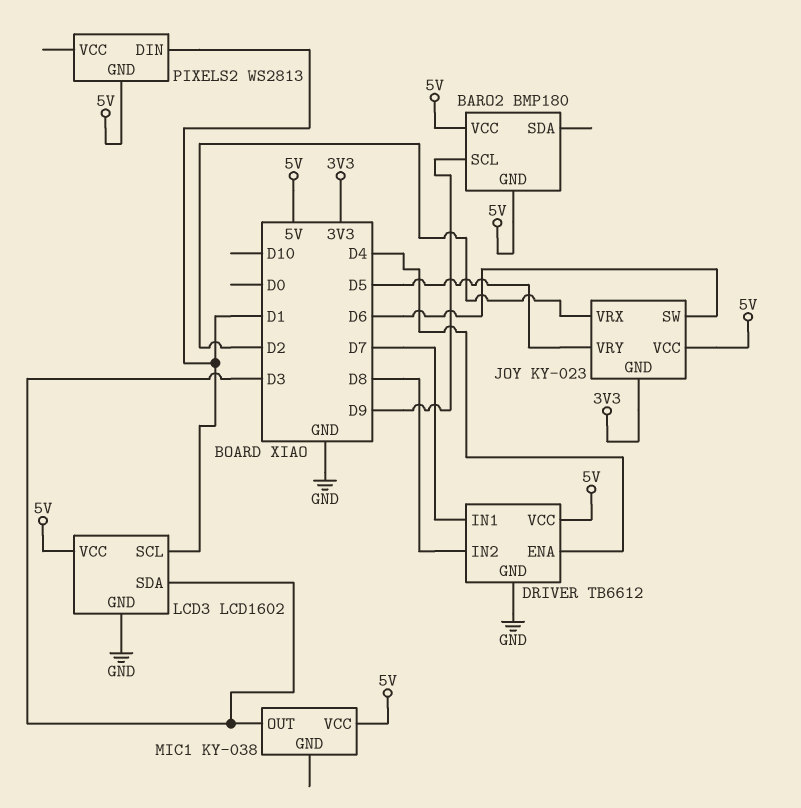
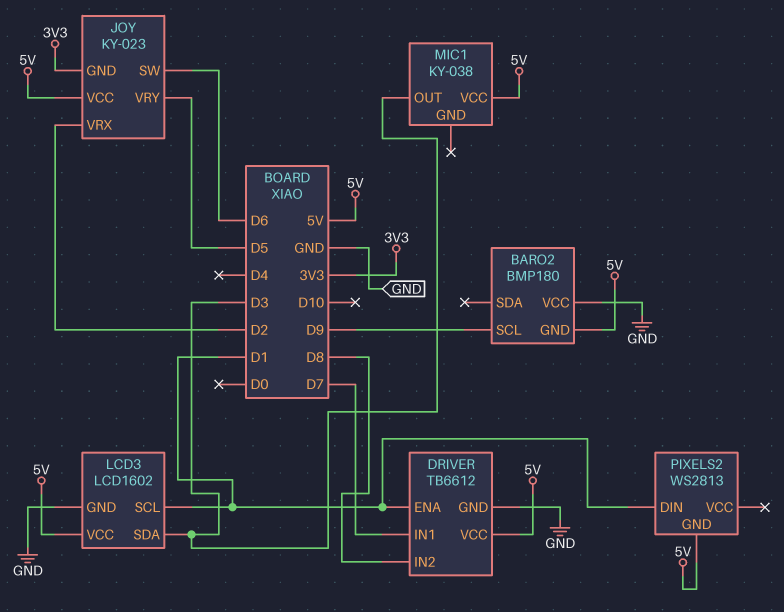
BARO2 pin VCC: 5V -> GND
DRIVER pin ENA: D4 -> D1

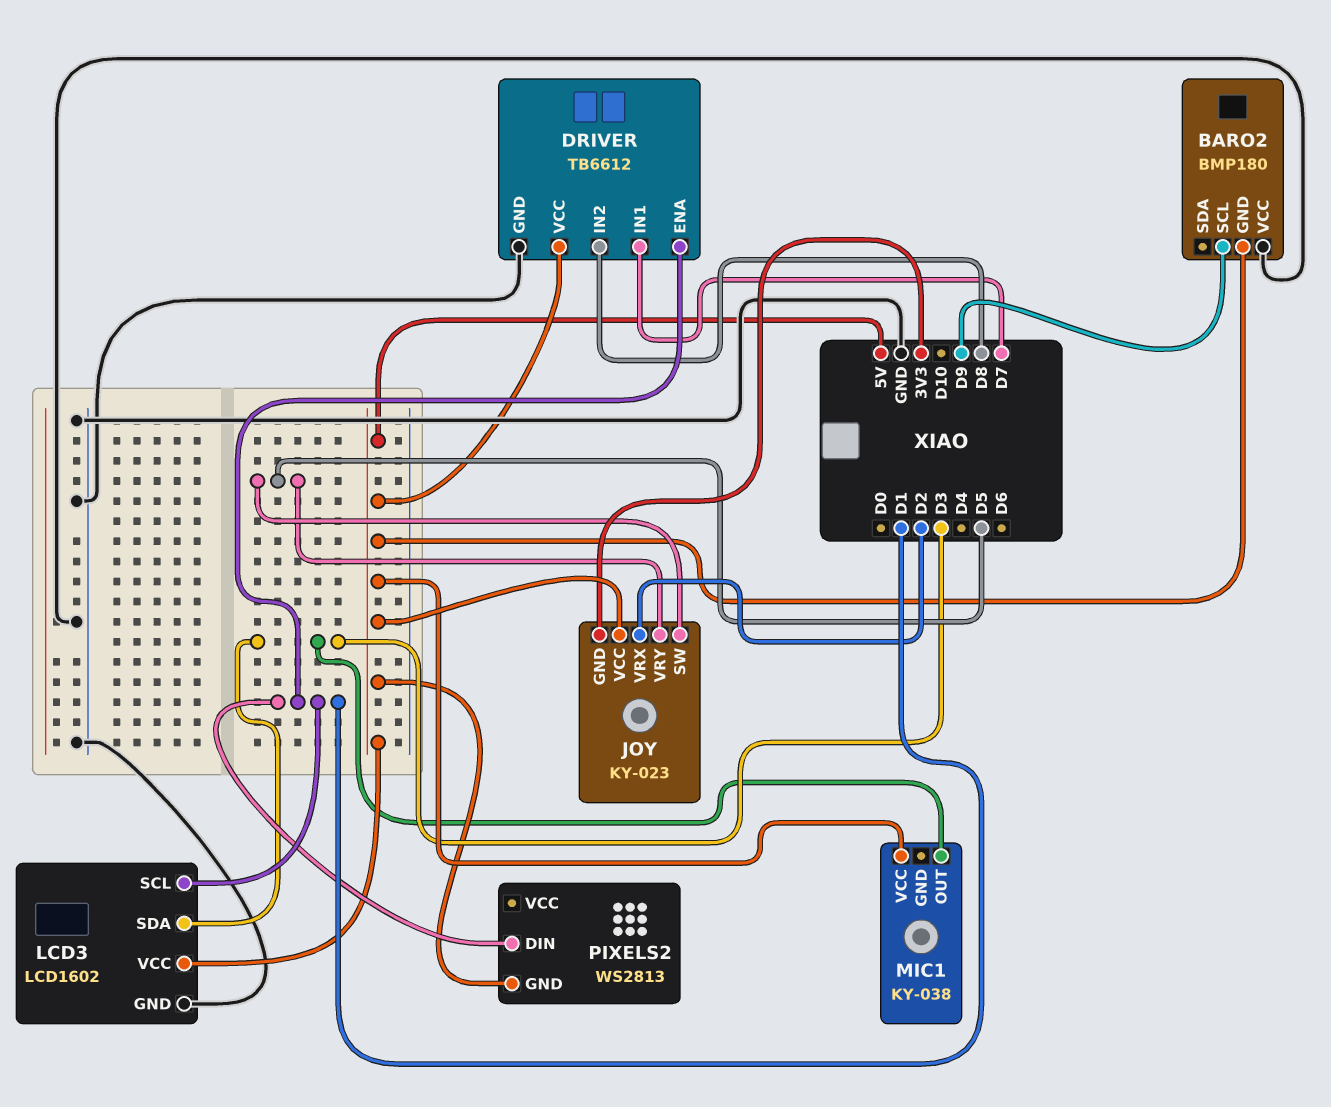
JOY pin SW: D6 -> D5

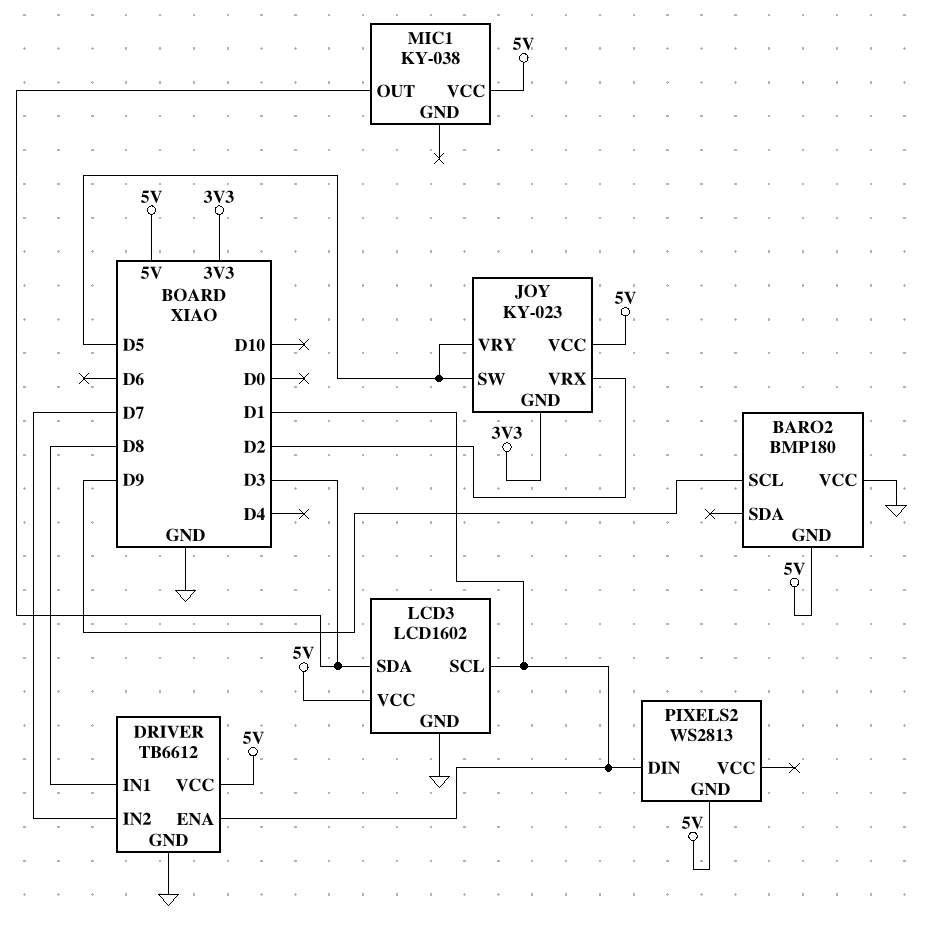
DRIVER pin IN1: D7 -> D8
DRIVER pin IN2: D8 -> D7

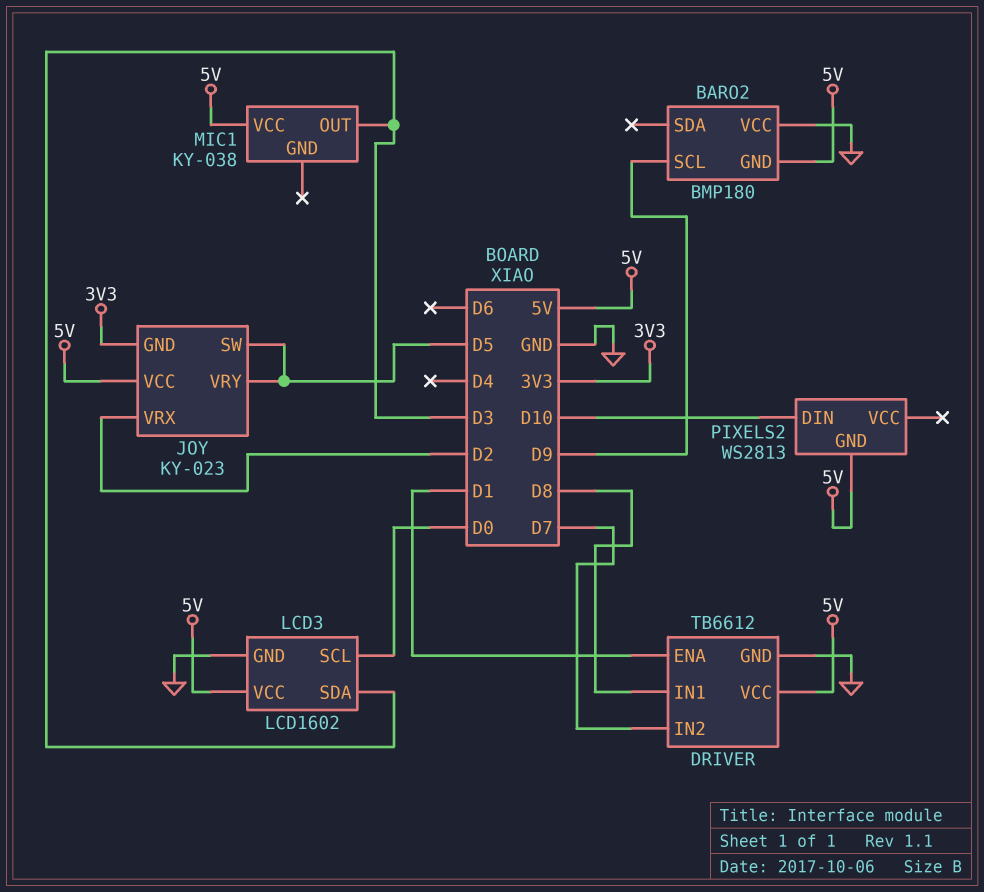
LCD3 pin SCL: D1 -> D0
PIXELS2 pin DIN: D1 -> D10

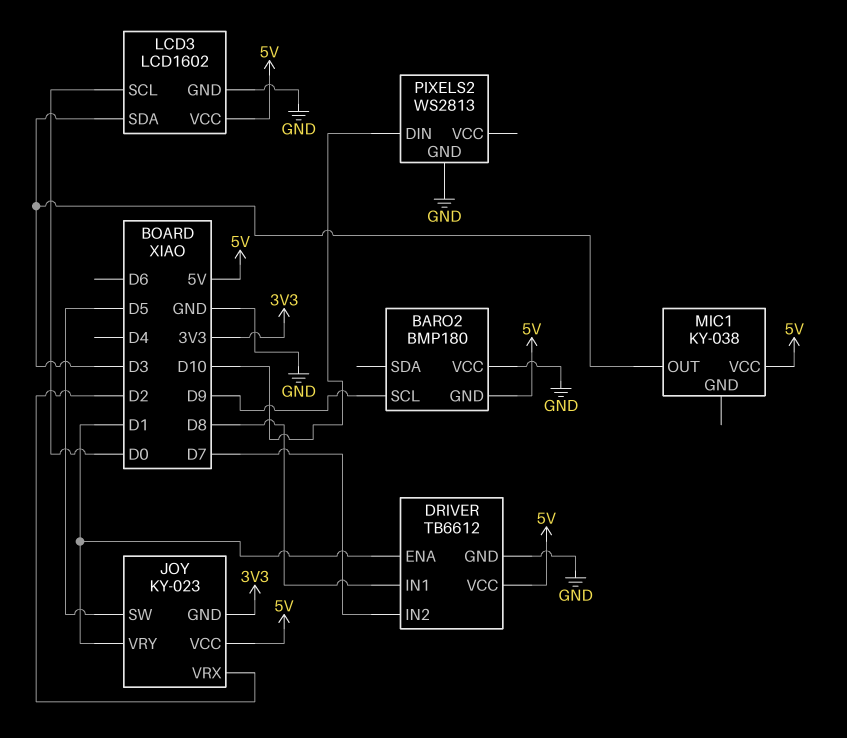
JOY pin VRY: D5 -> D1
PIXELS2 pin GND: 5V -> GND

